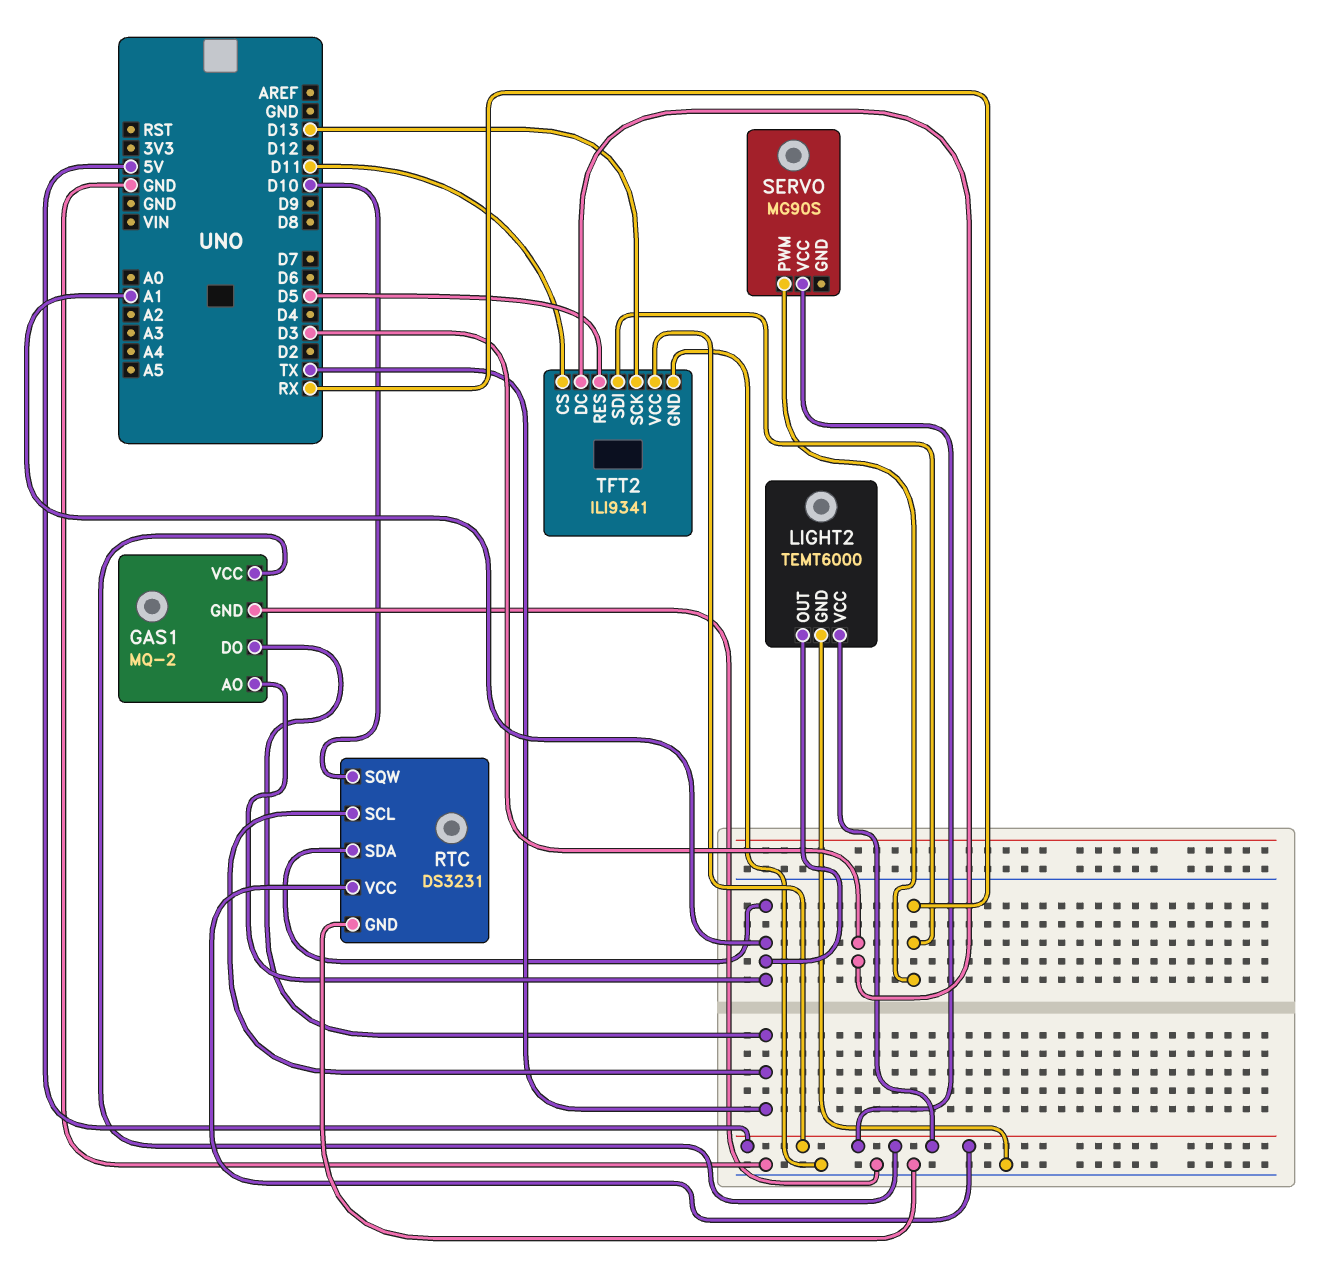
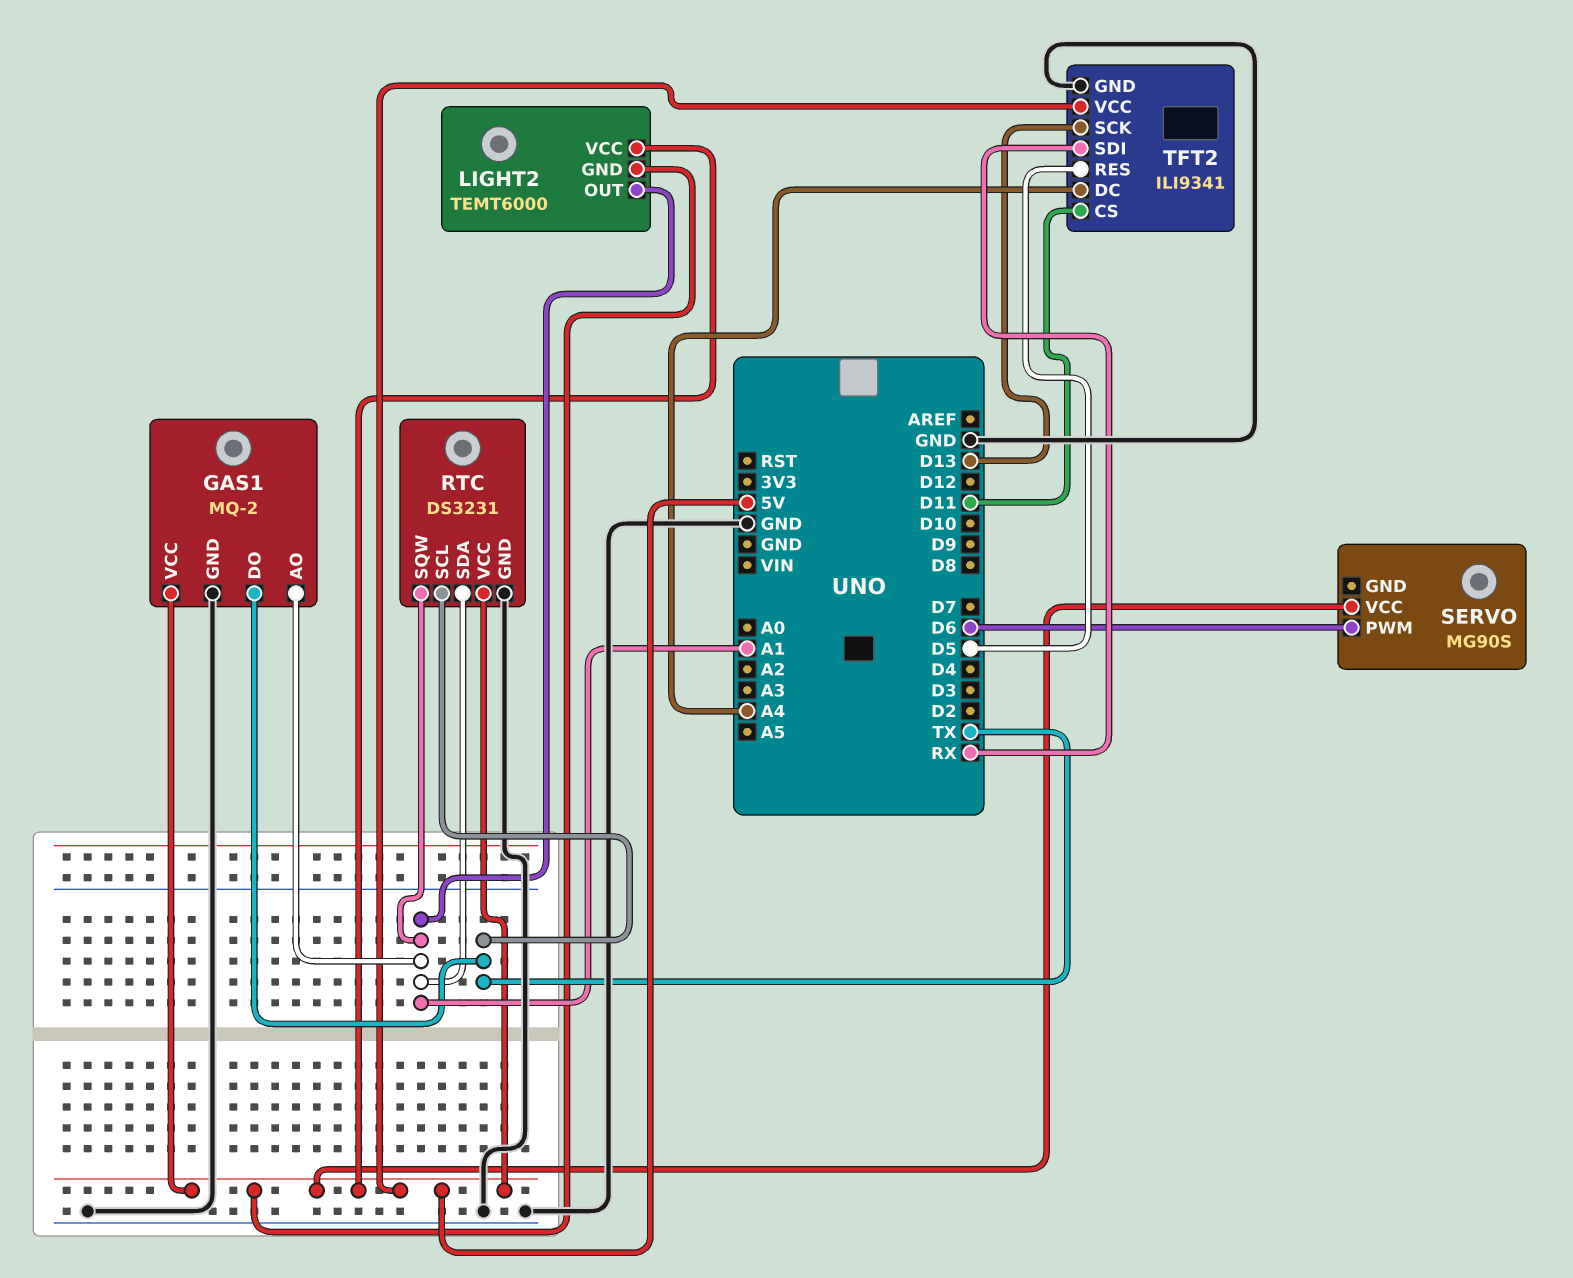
LIGHT2 pin GND: GND -> 5V
RTC pin SQW: D10 -> A1
SERVO pin PWM: RX -> D6
TFT2 pin DC: D3 -> A4

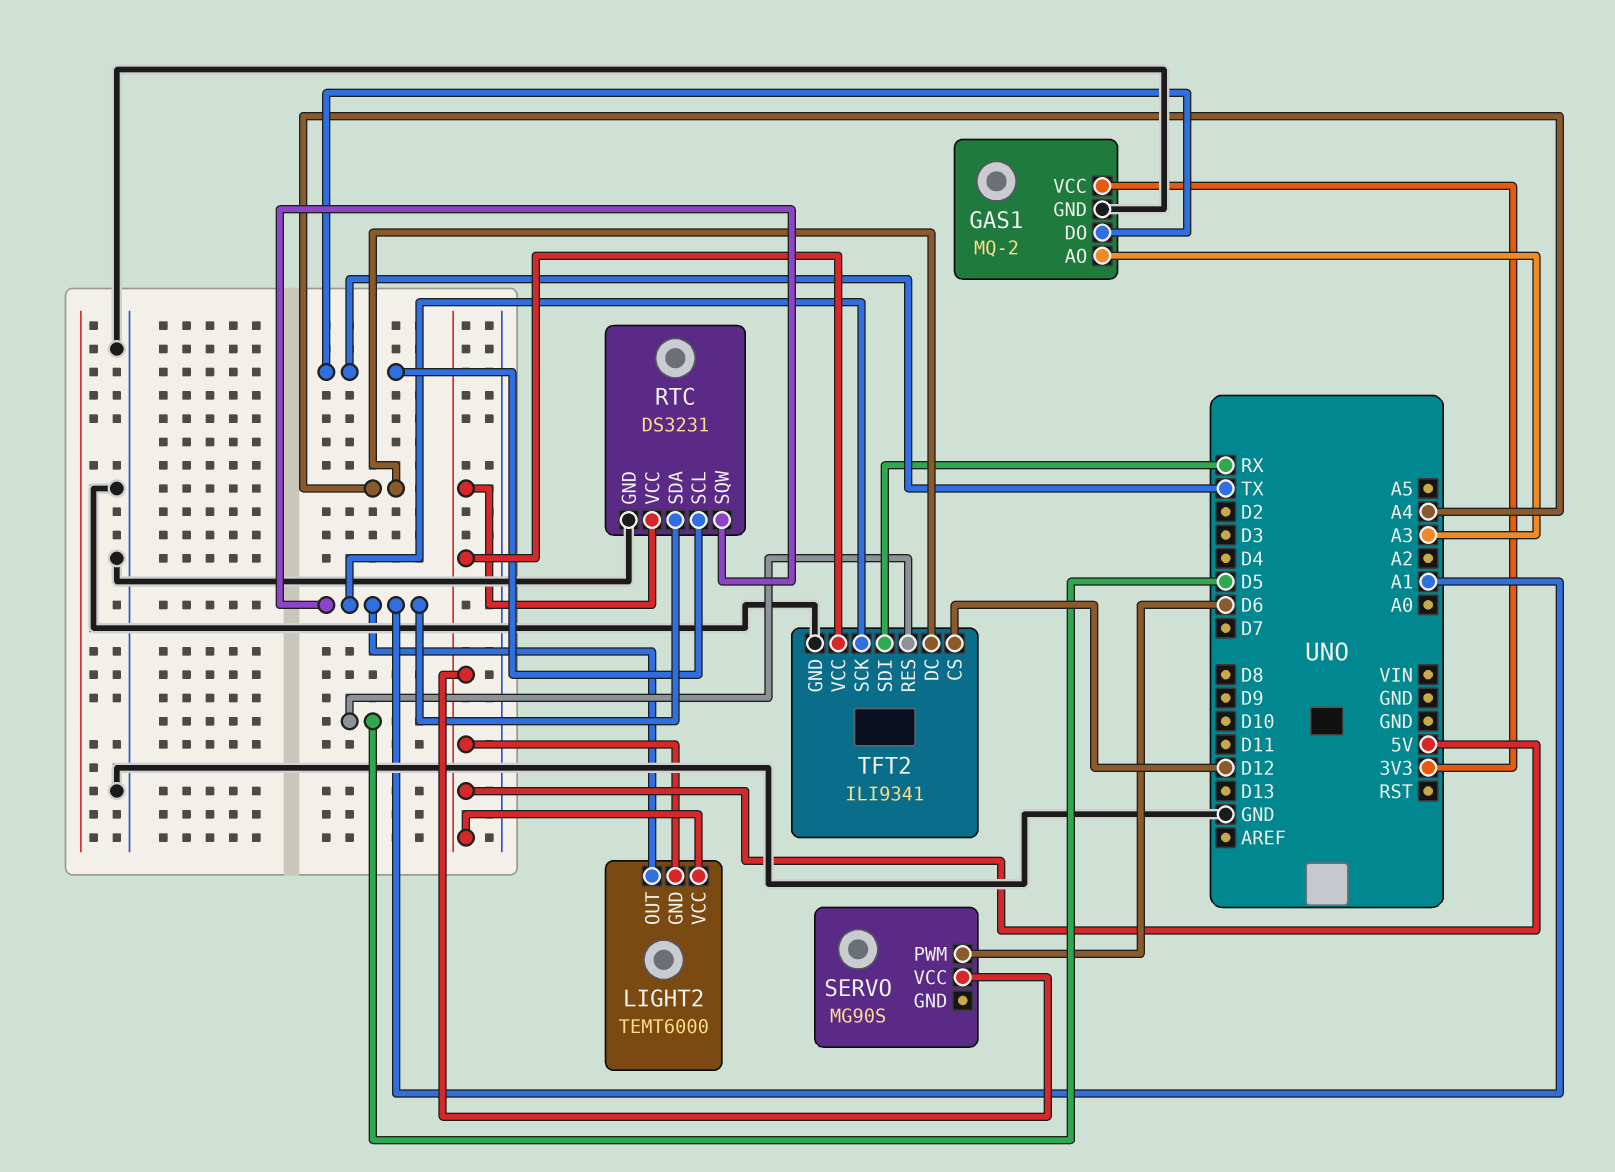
GAS1 pin AO: A1 -> A3
GAS1 pin VCC: 5V -> 3V3
TFT2 pin CS: D11 -> D12
TFT2 pin SCK: D13 -> A1

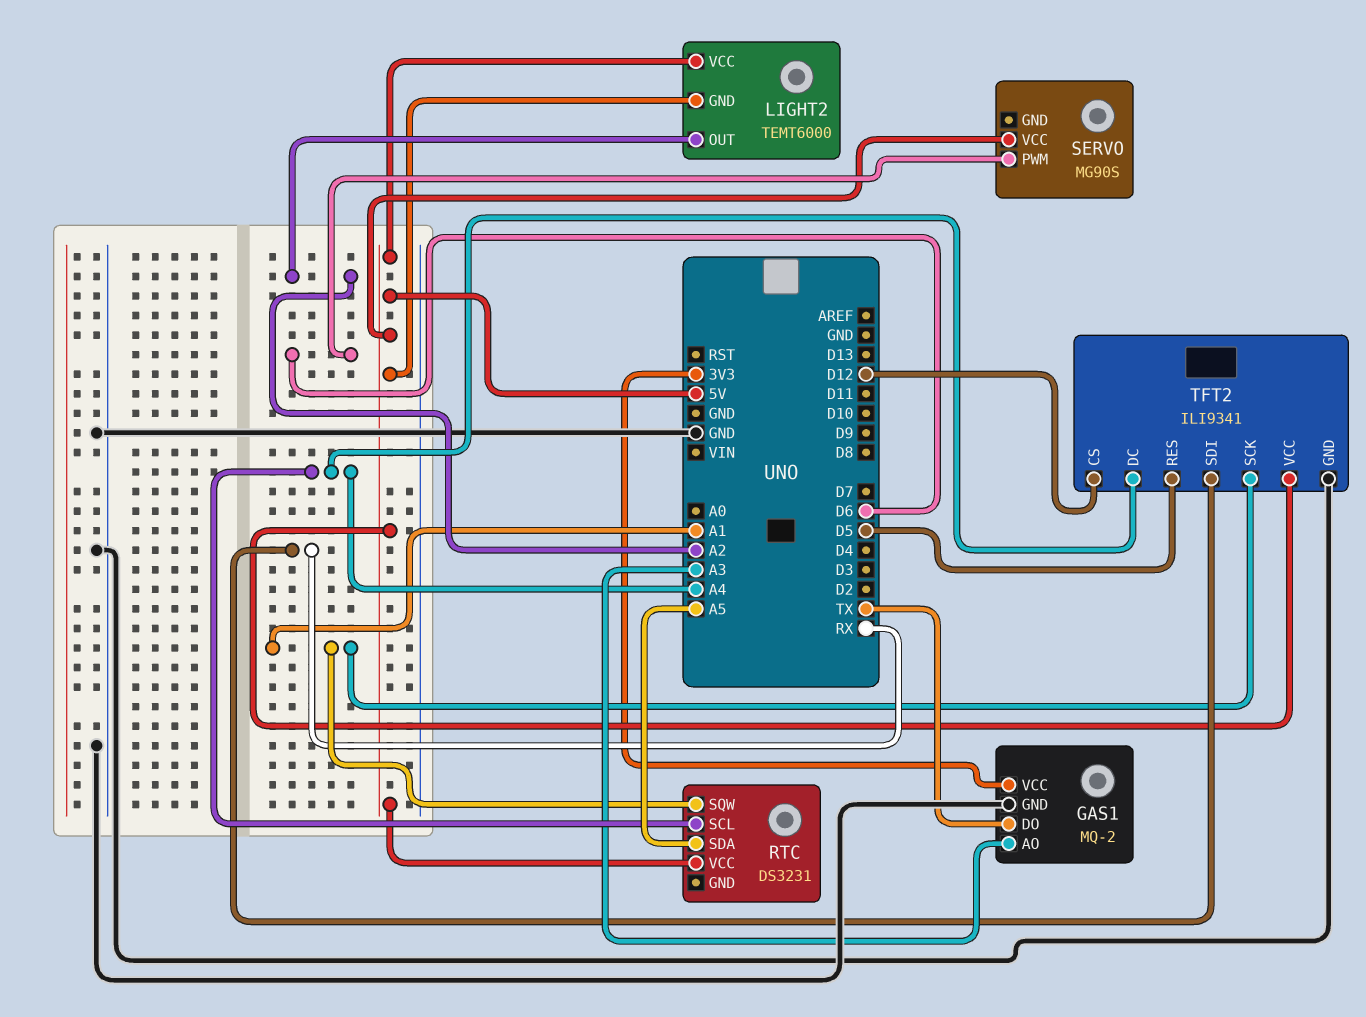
LIGHT2 pin OUT: A1 -> A2
RTC pin GND: GND -> none
RTC pin SCL: TX -> A4
RTC pin SDA: A1 -> A5

